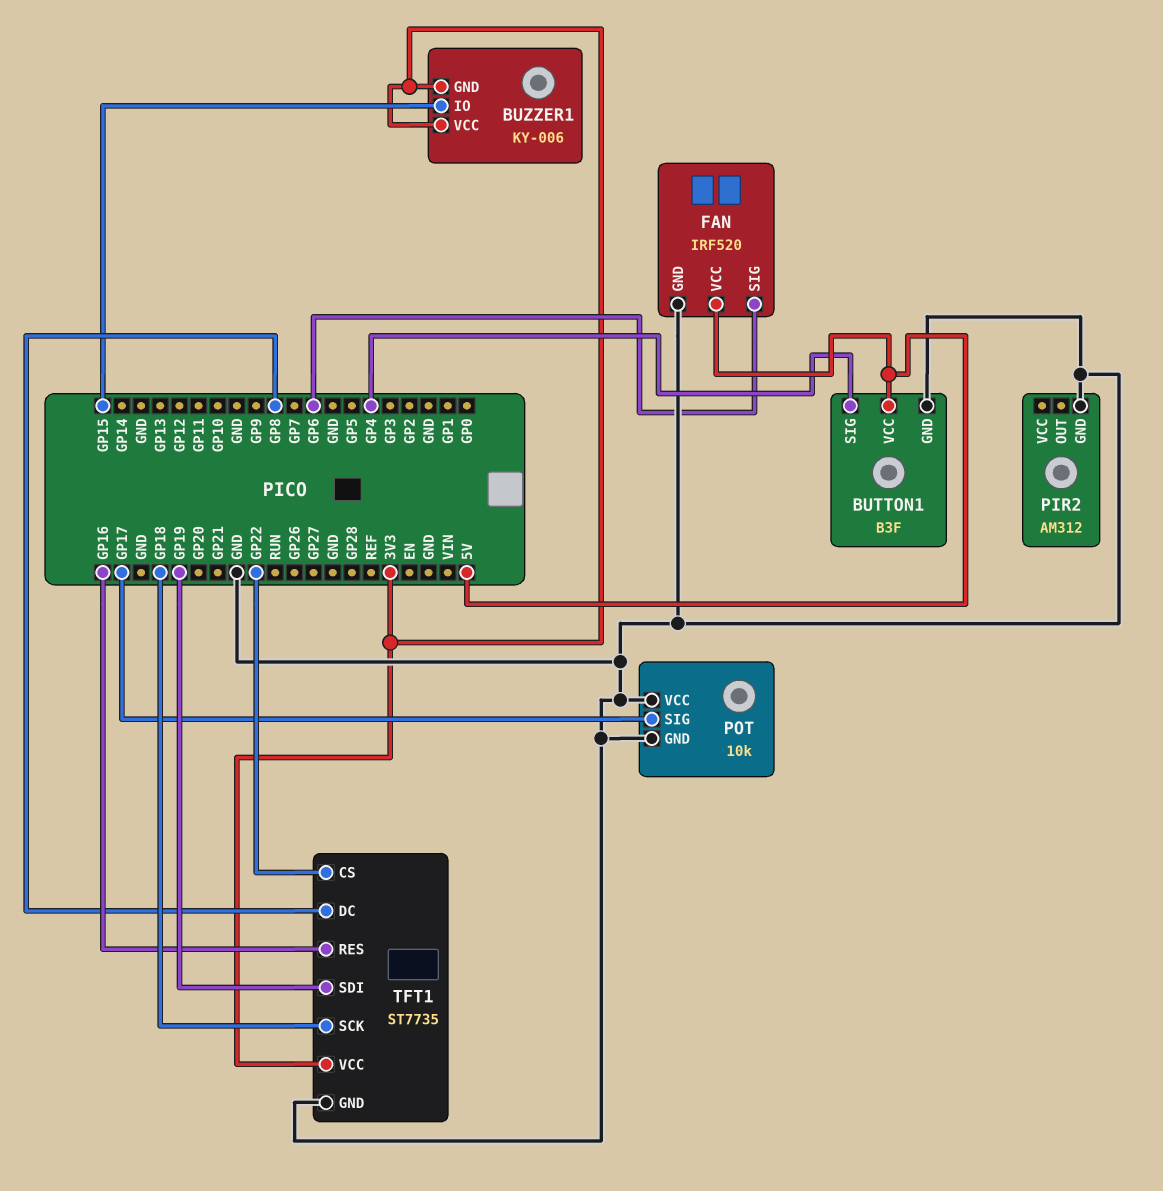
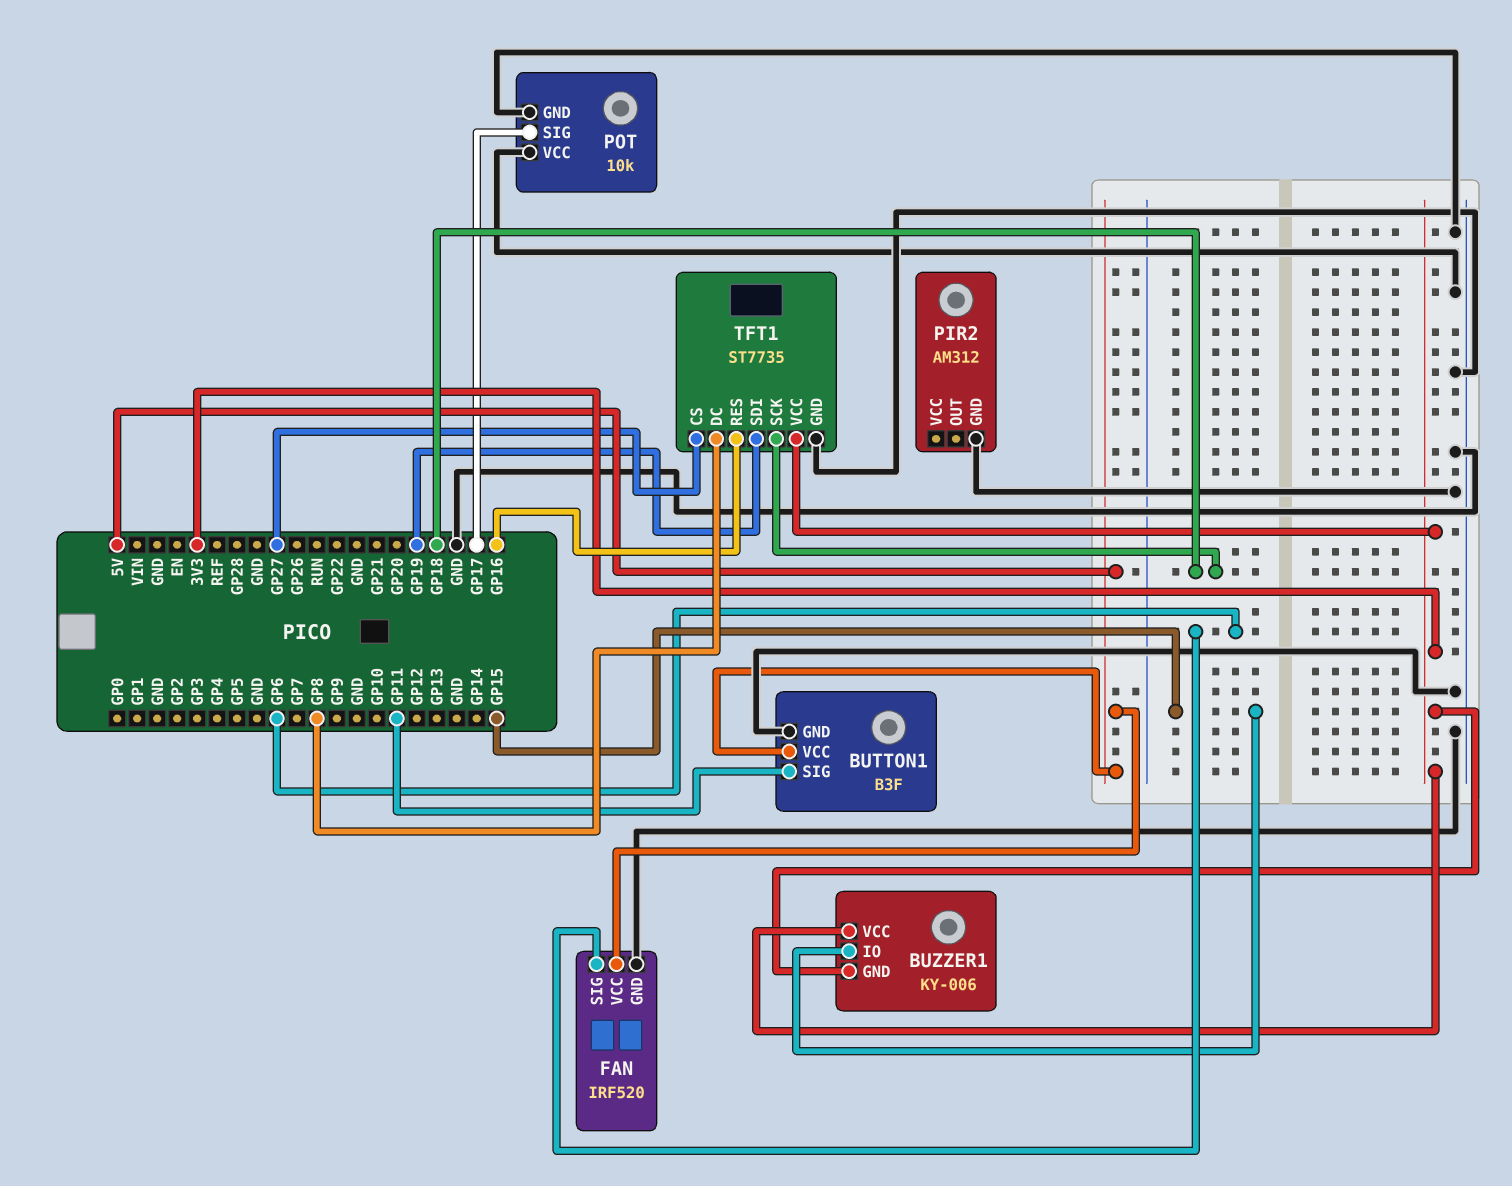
BUTTON1 pin SIG: GP4 -> GP11
TFT1 pin CS: GP22 -> GP27

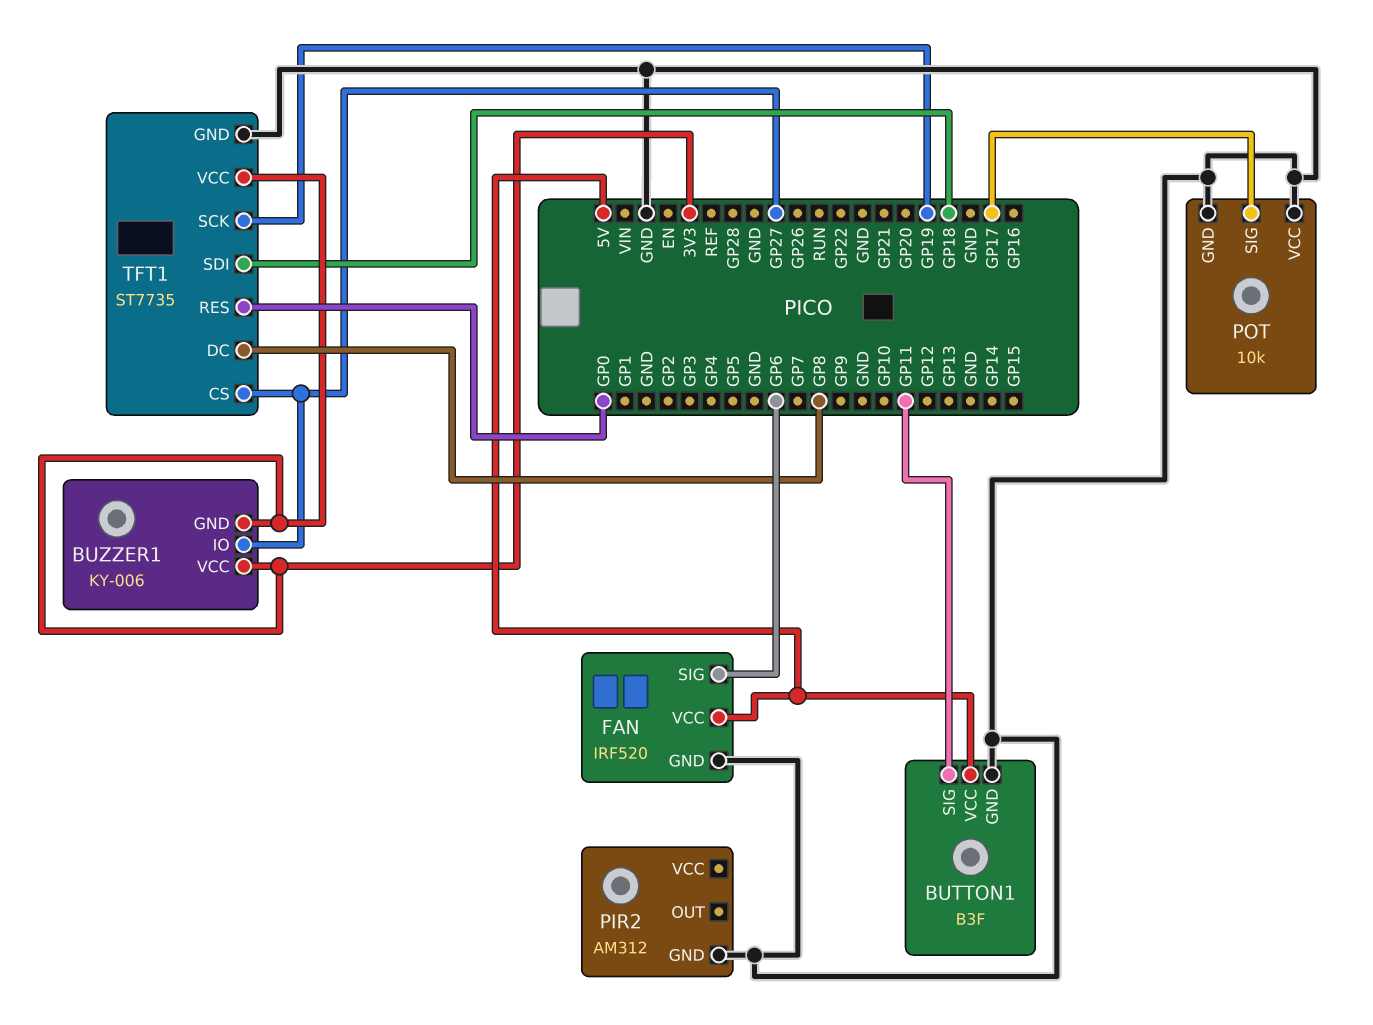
BUZZER1 pin IO: GP15 -> GP27
TFT1 pin RES: GP16 -> GP0
TFT1 pin SCK: GP18 -> GP19
TFT1 pin SDI: GP19 -> GP18

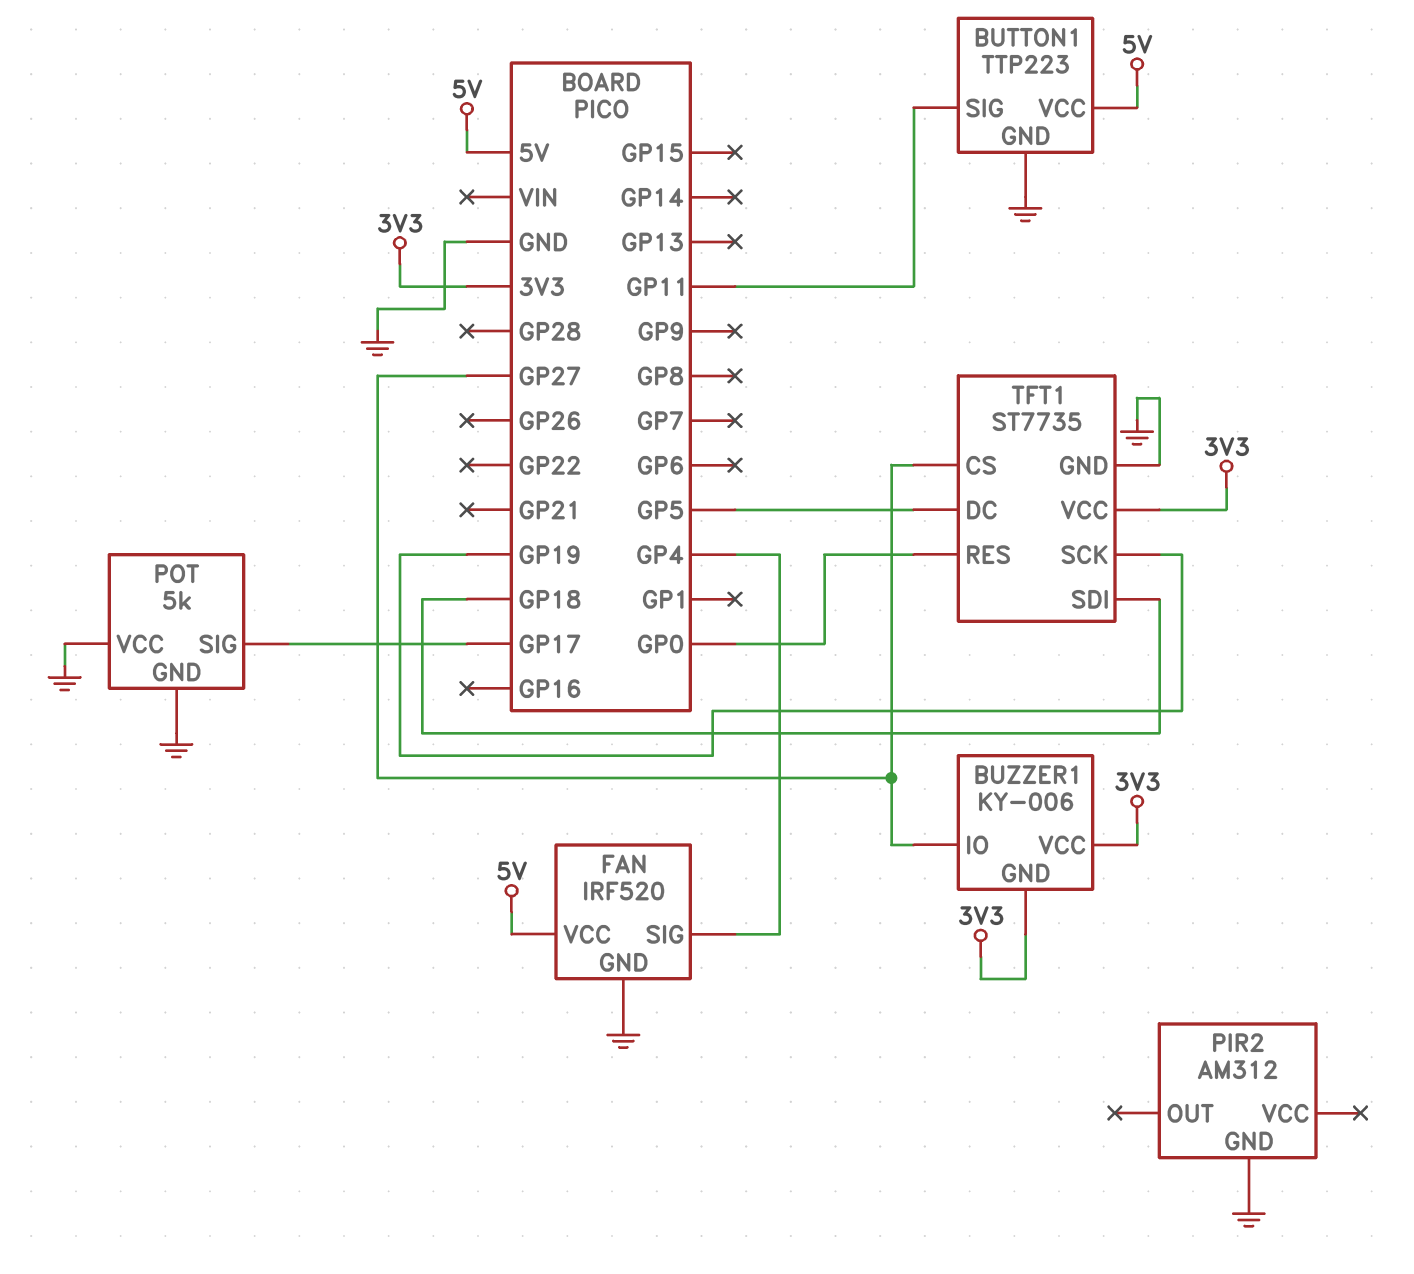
BUTTON1: B3F -> TTP223
FAN pin SIG: GP6 -> GP4
POT: 10k -> 5k
TFT1 pin DC: GP8 -> GP5

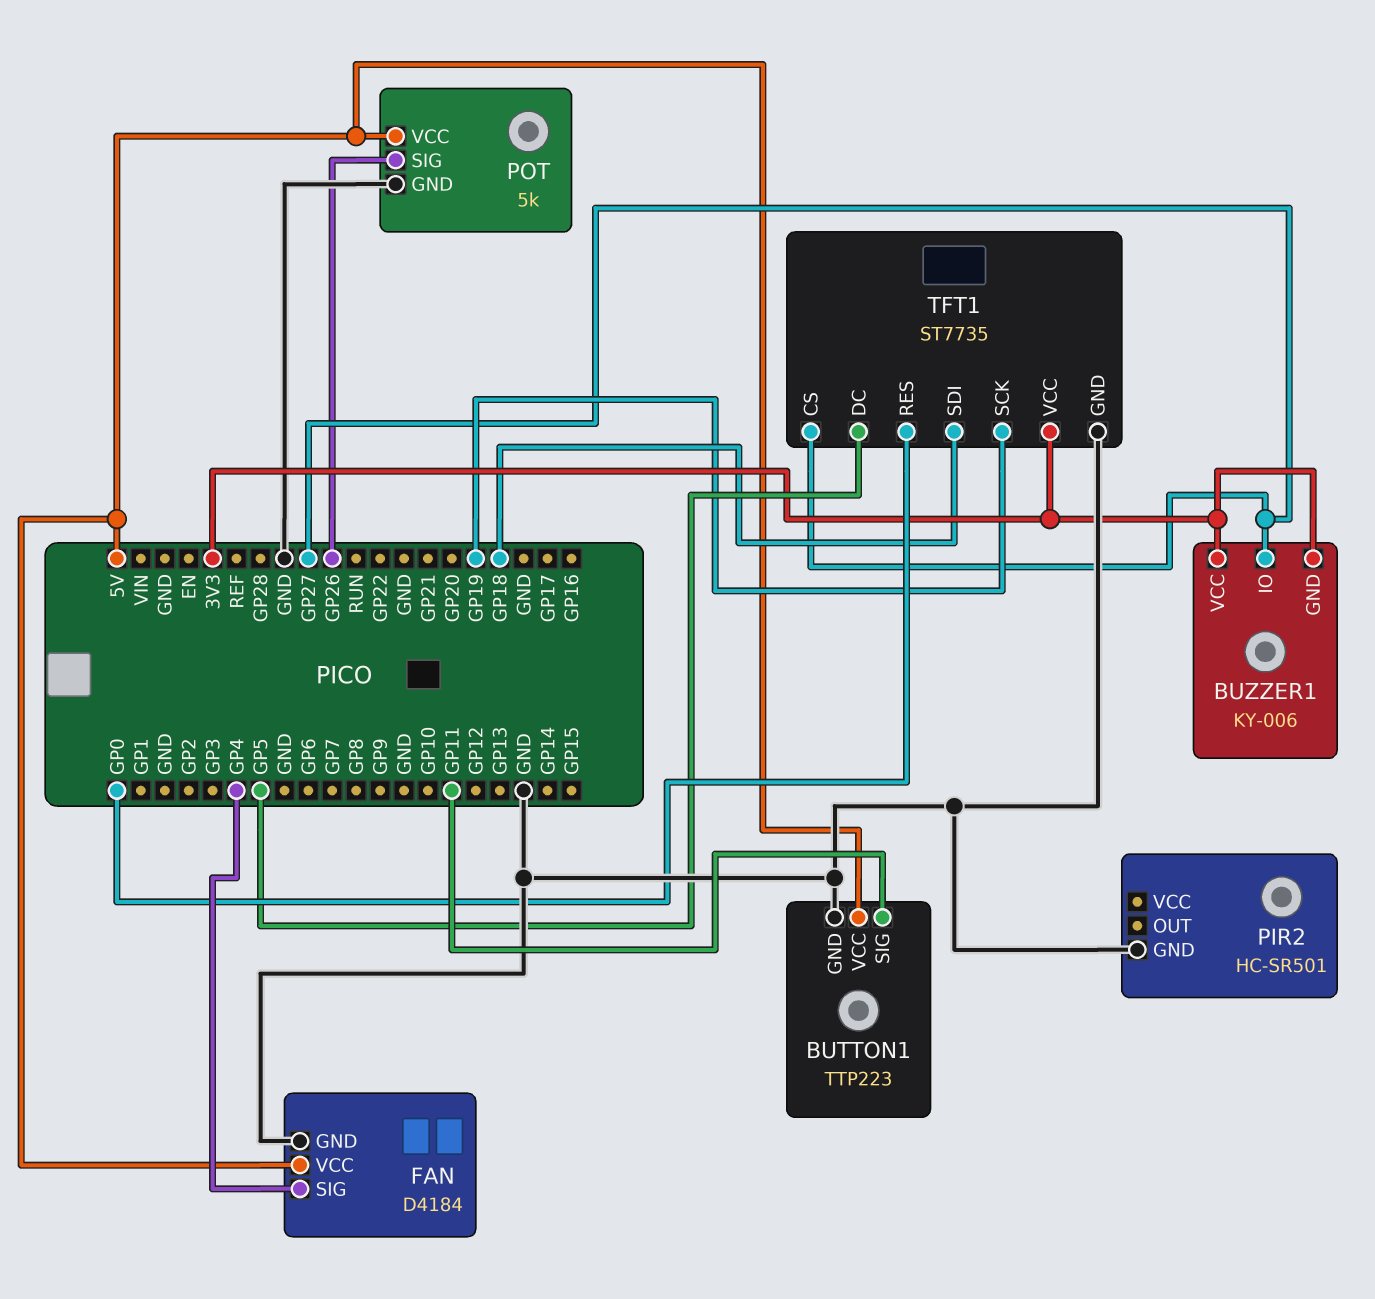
FAN: IRF520 -> D4184
PIR2: AM312 -> HC-SR501
POT pin SIG: GP17 -> GP26
POT pin VCC: GND -> 5V

